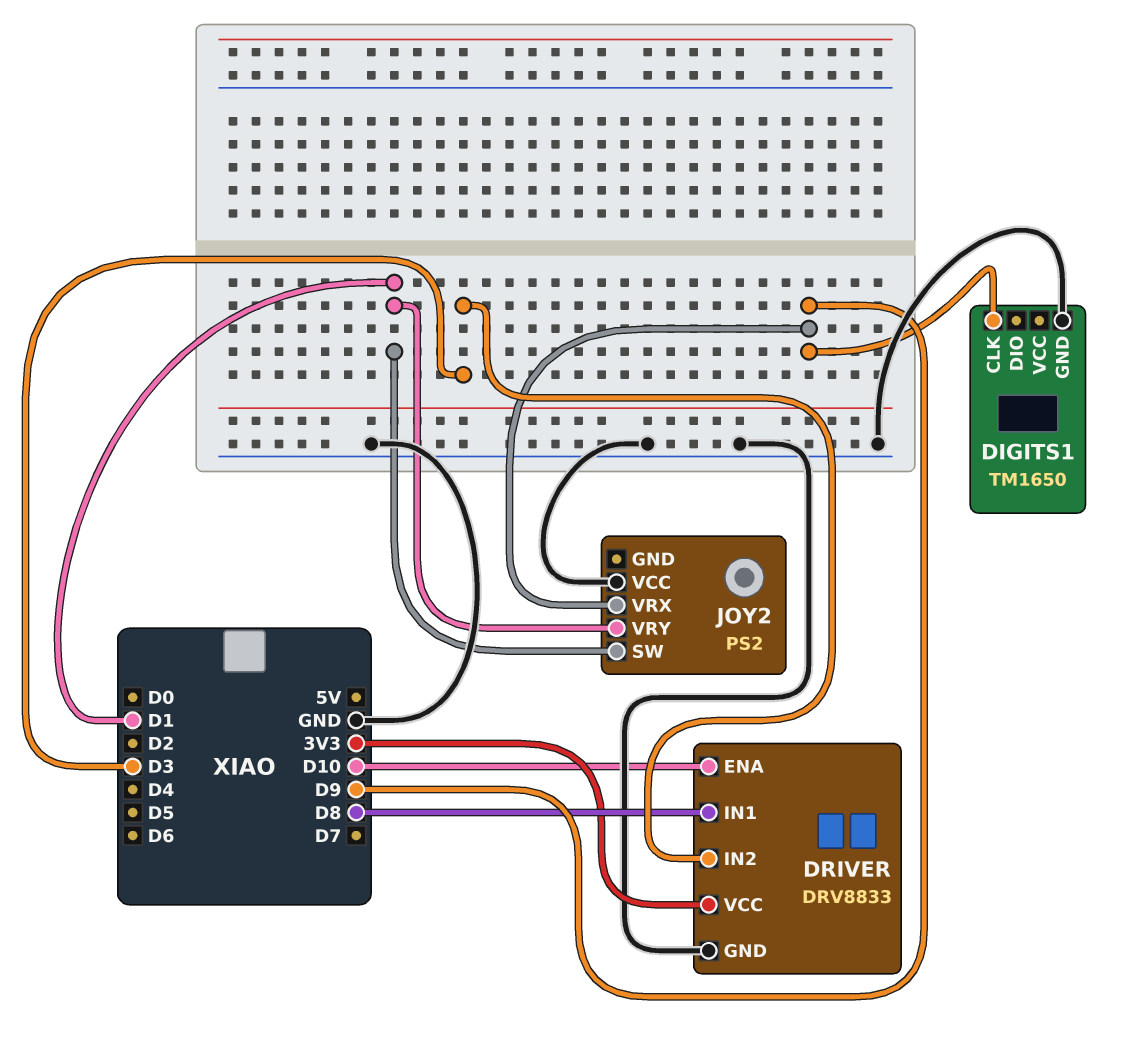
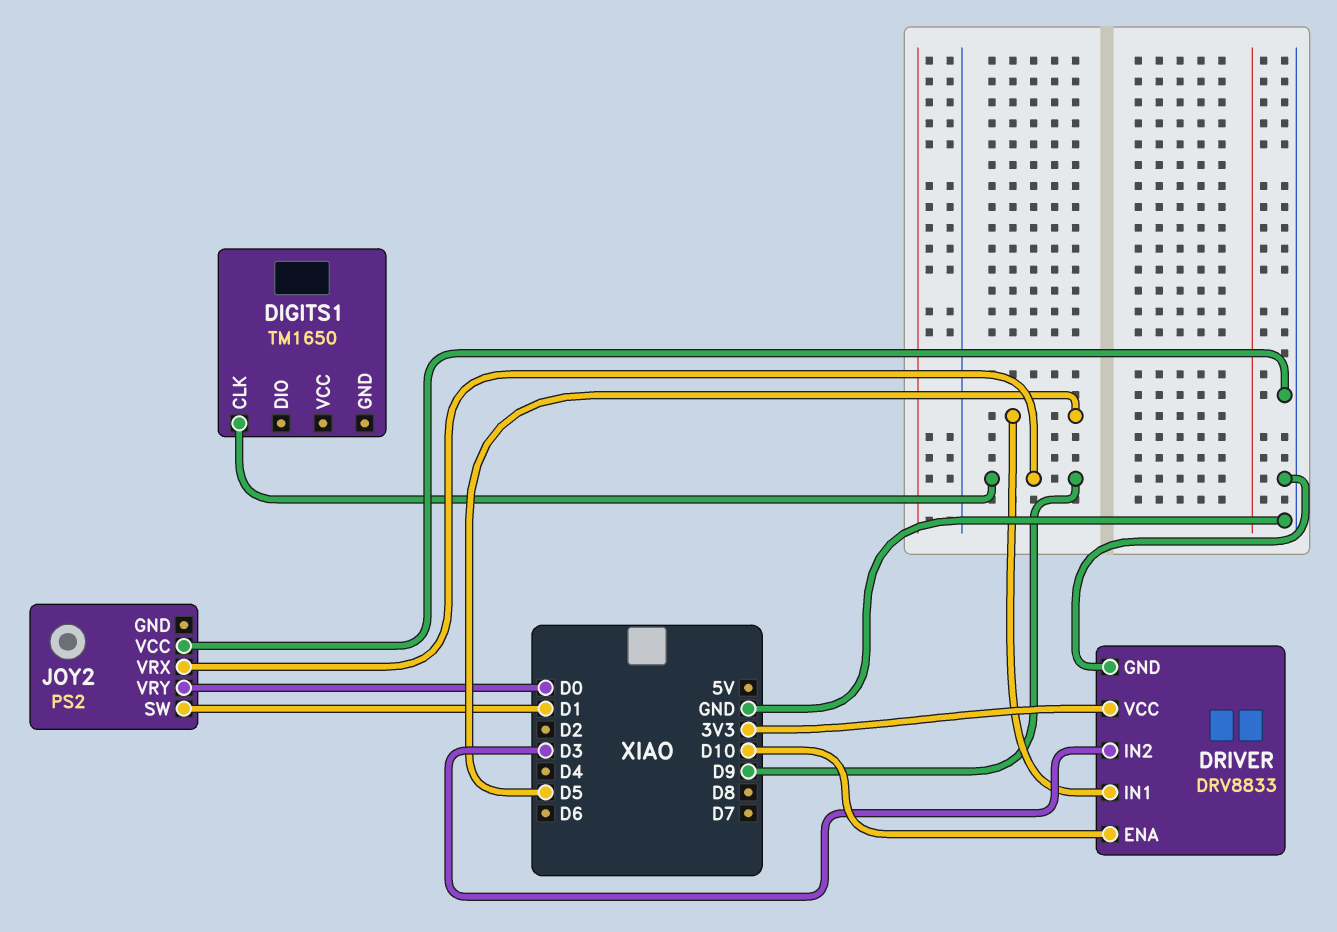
DIGITS1 pin GND: GND -> none
DRIVER pin IN1: D8 -> D5
JOY2 pin VRY: D1 -> D0

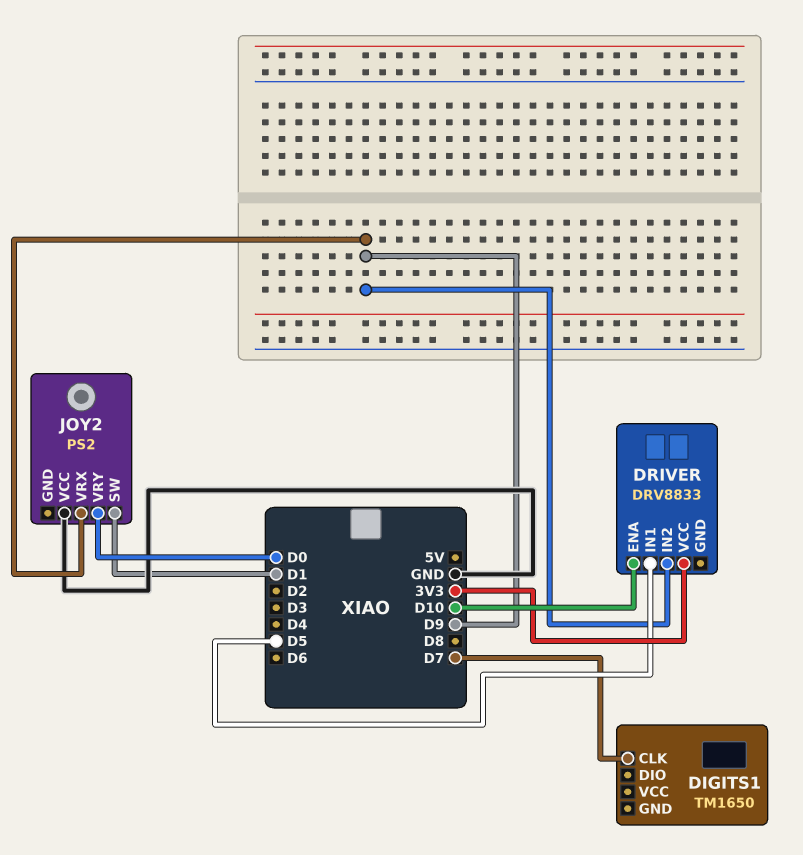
DIGITS1 pin CLK: D9 -> D7
DRIVER pin GND: GND -> none
DRIVER pin IN2: D3 -> D9

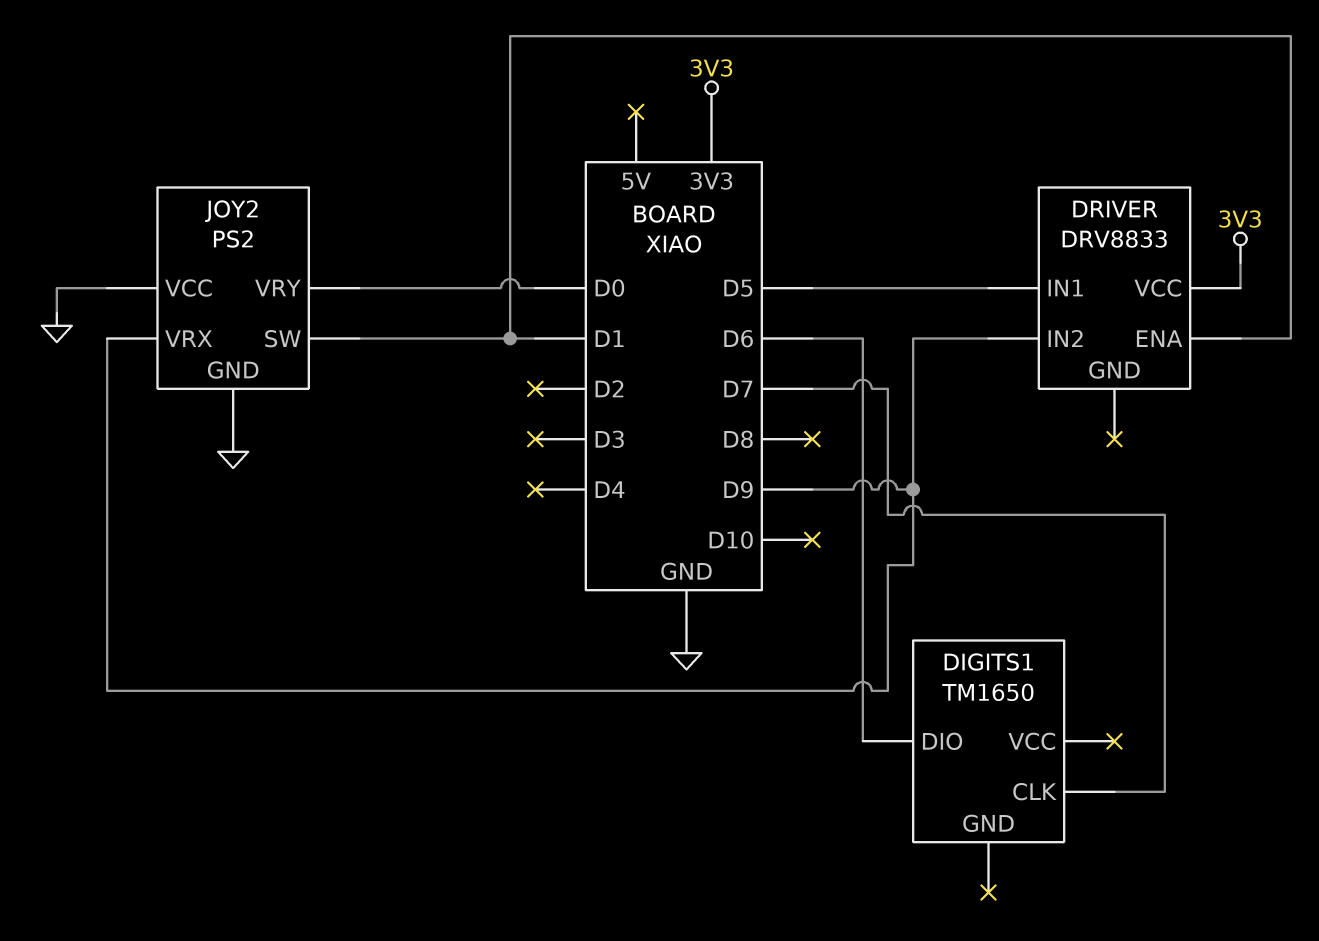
DIGITS1 pin DIO: none -> D6
DRIVER pin ENA: D10 -> D1
JOY2 pin GND: none -> GND

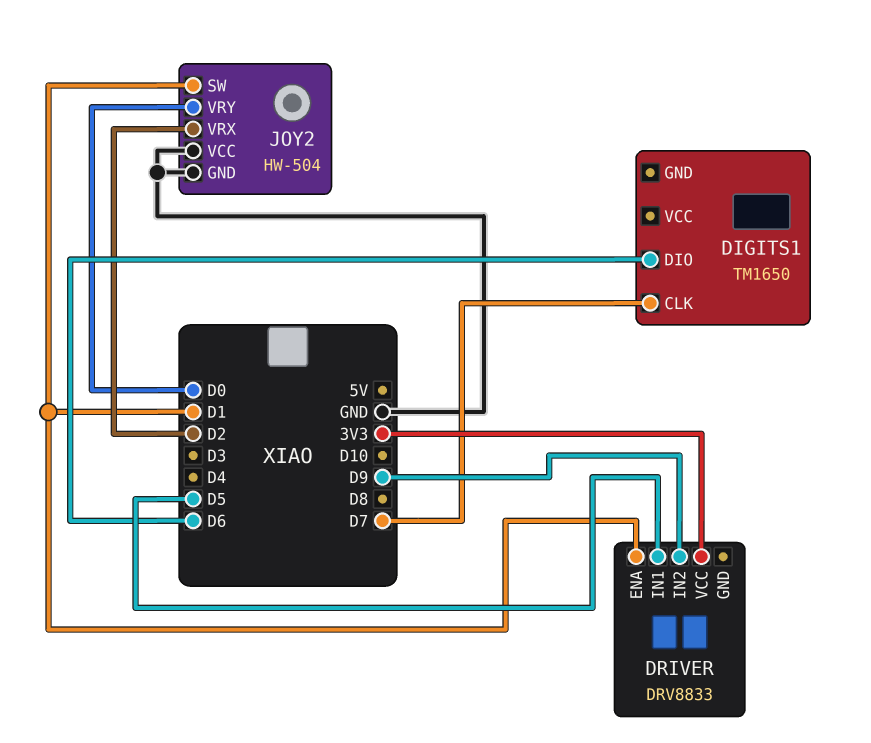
JOY2: PS2 -> HW-504
JOY2 pin VRX: D9 -> D2

